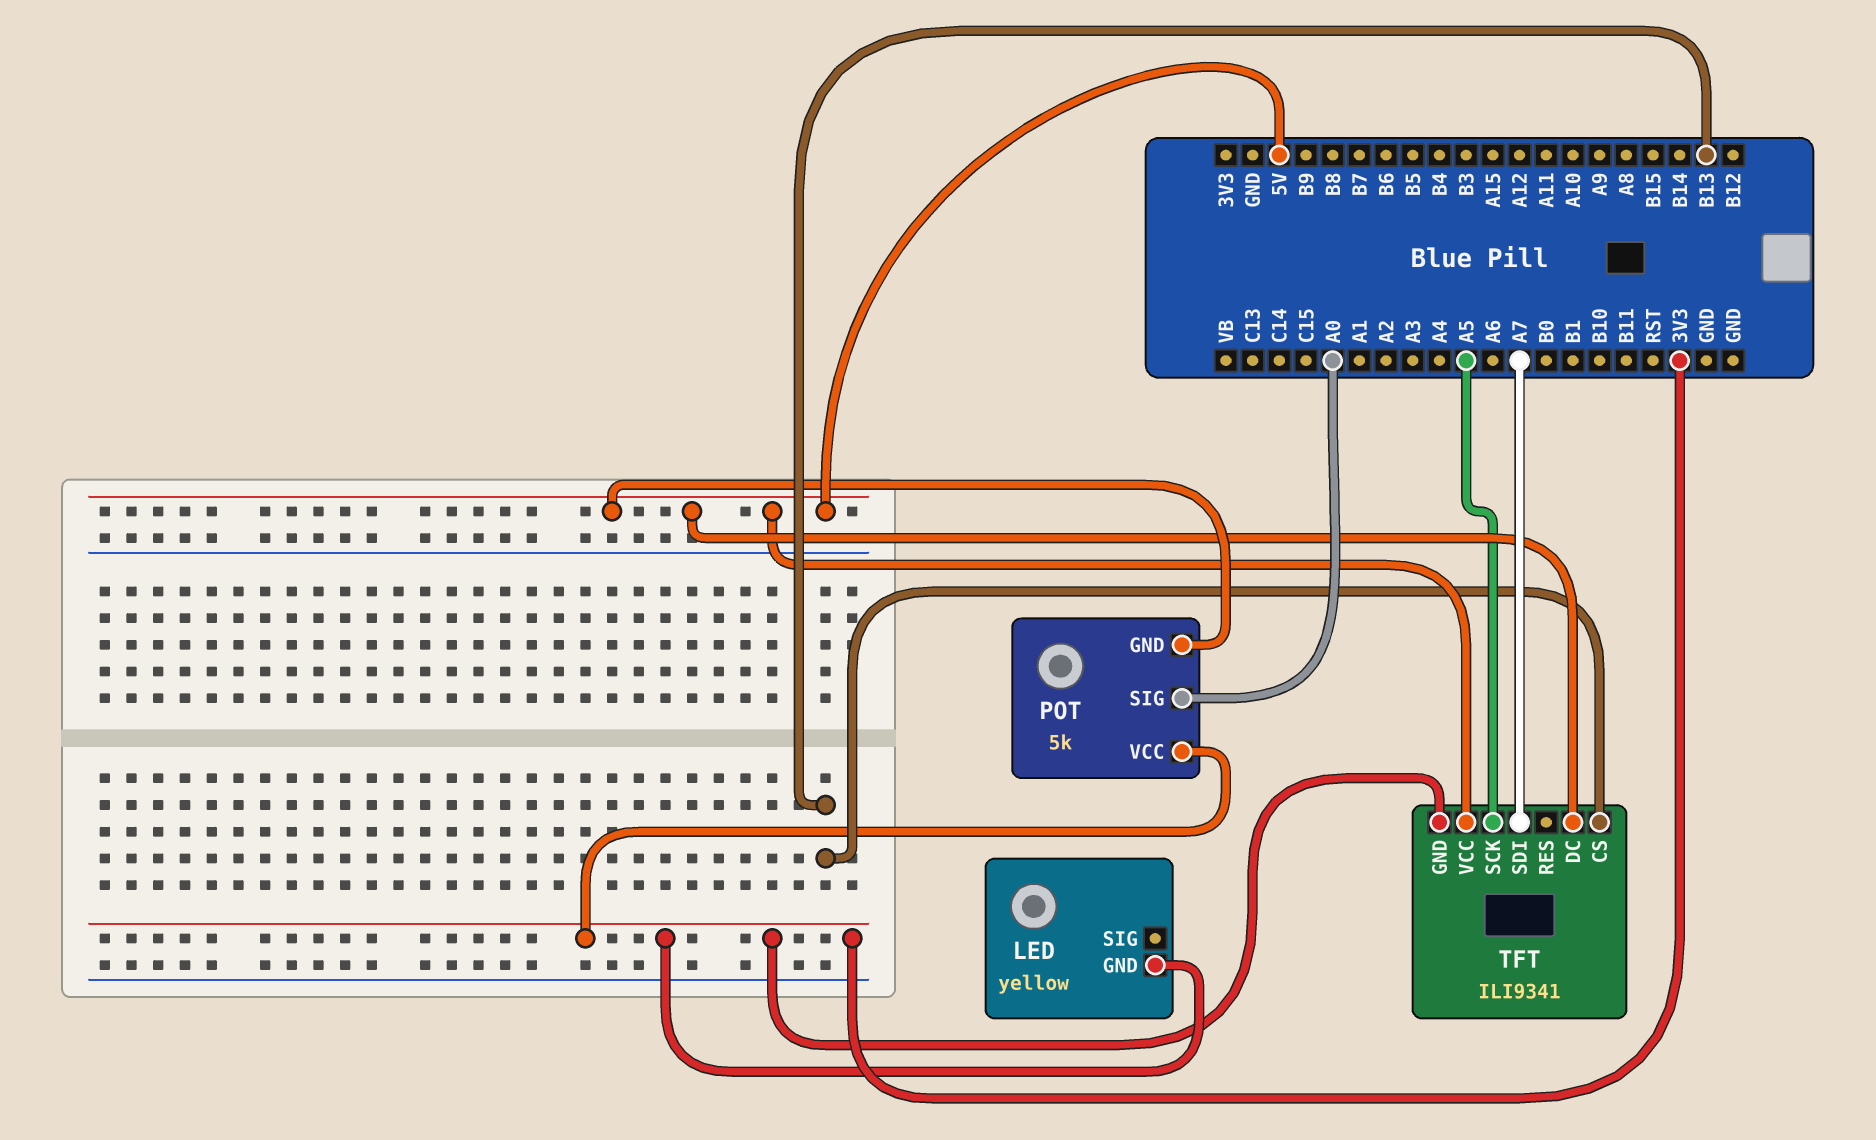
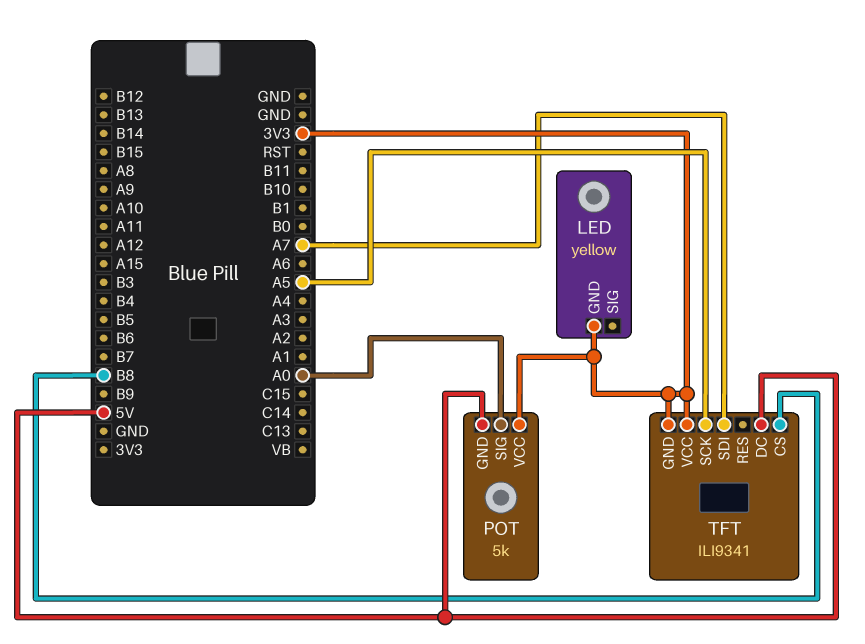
TFT pin CS: B13 -> B8
TFT pin VCC: 5V -> 3V3

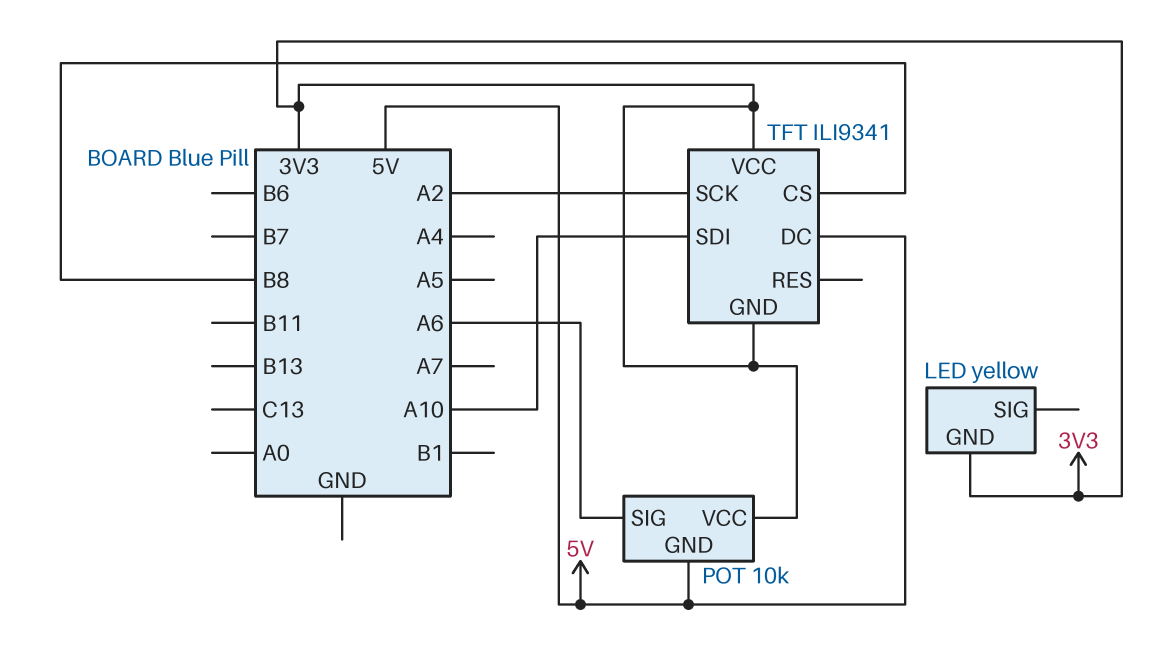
POT: 5k -> 10k
POT pin SIG: A0 -> A6
TFT pin SCK: A5 -> A2
TFT pin SDI: A7 -> A10

